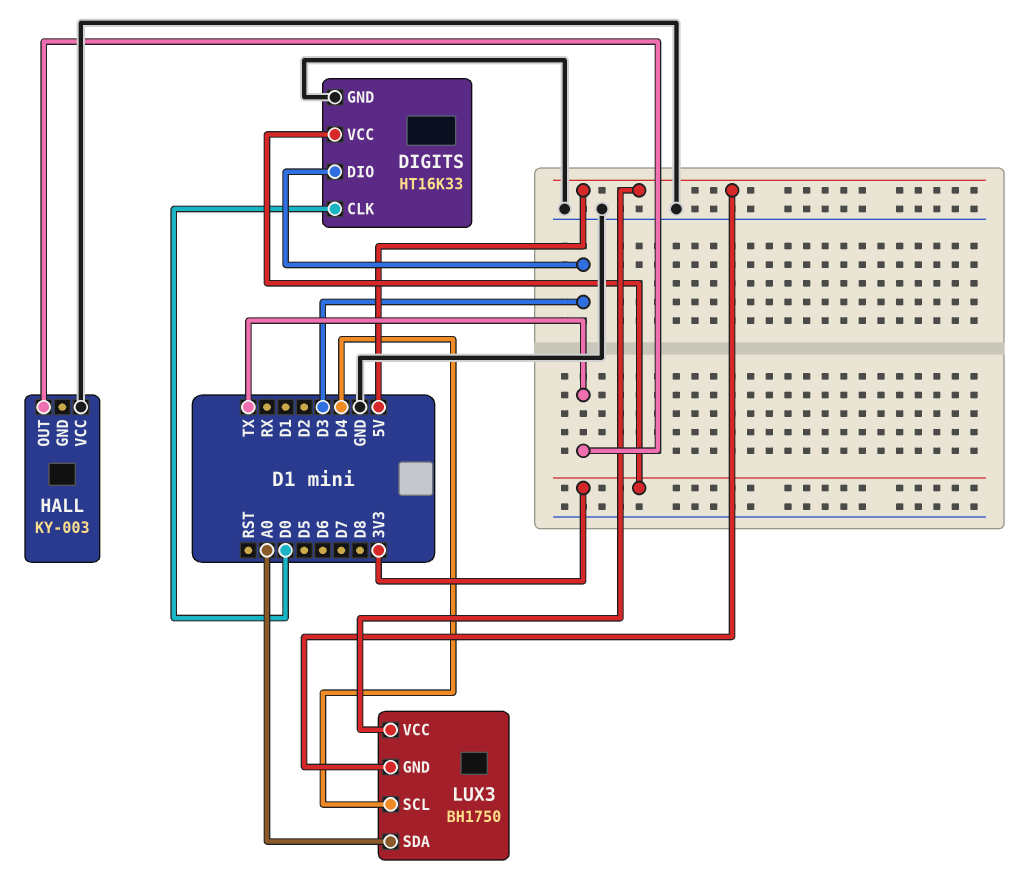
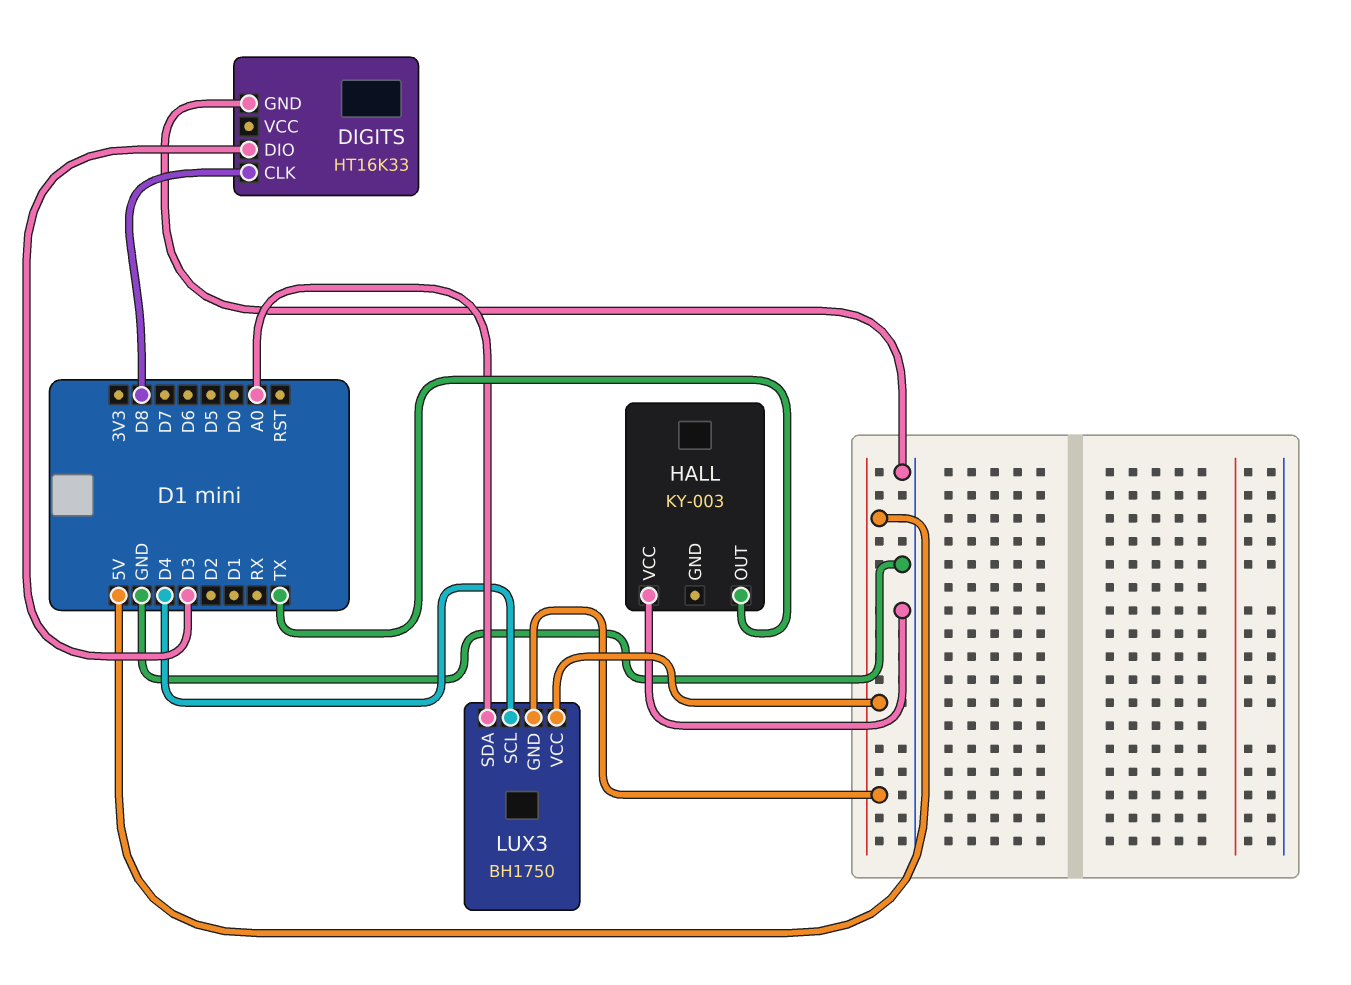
DIGITS pin CLK: D0 -> D8
DIGITS pin VCC: 3V3 -> none

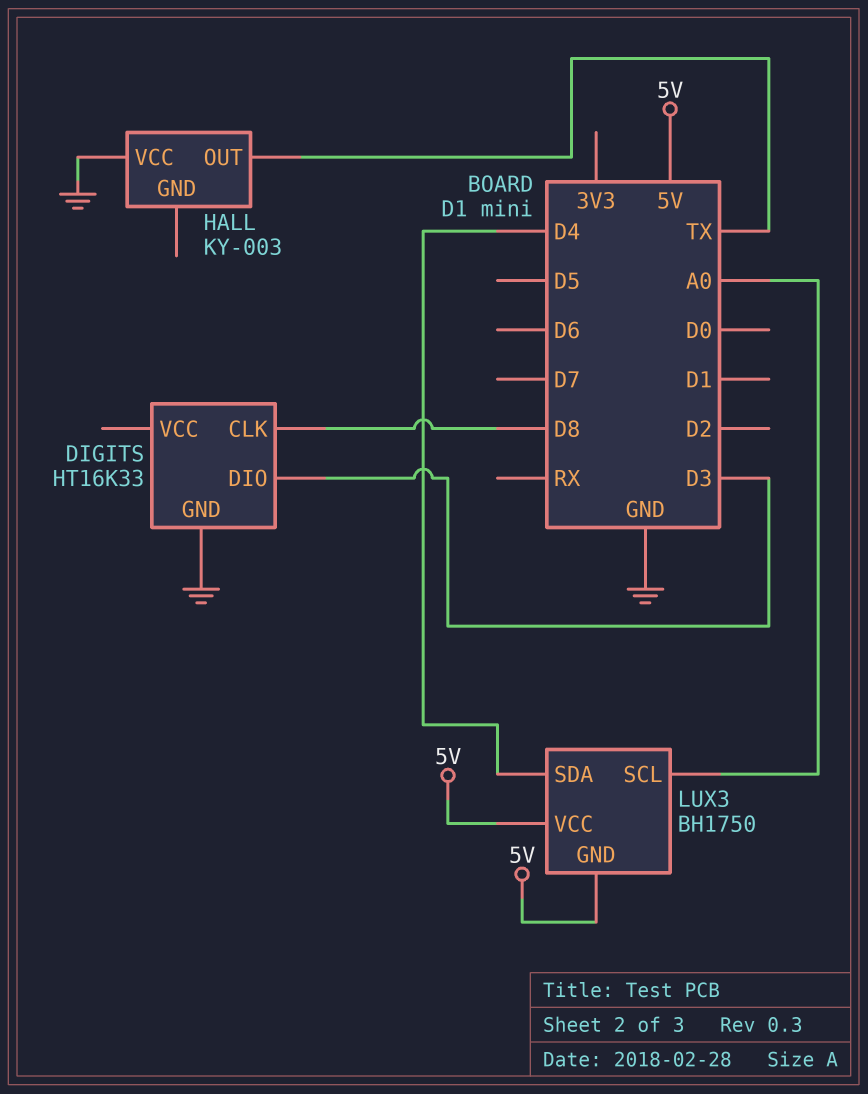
LUX3 pin SCL: D4 -> A0
LUX3 pin SDA: A0 -> D4

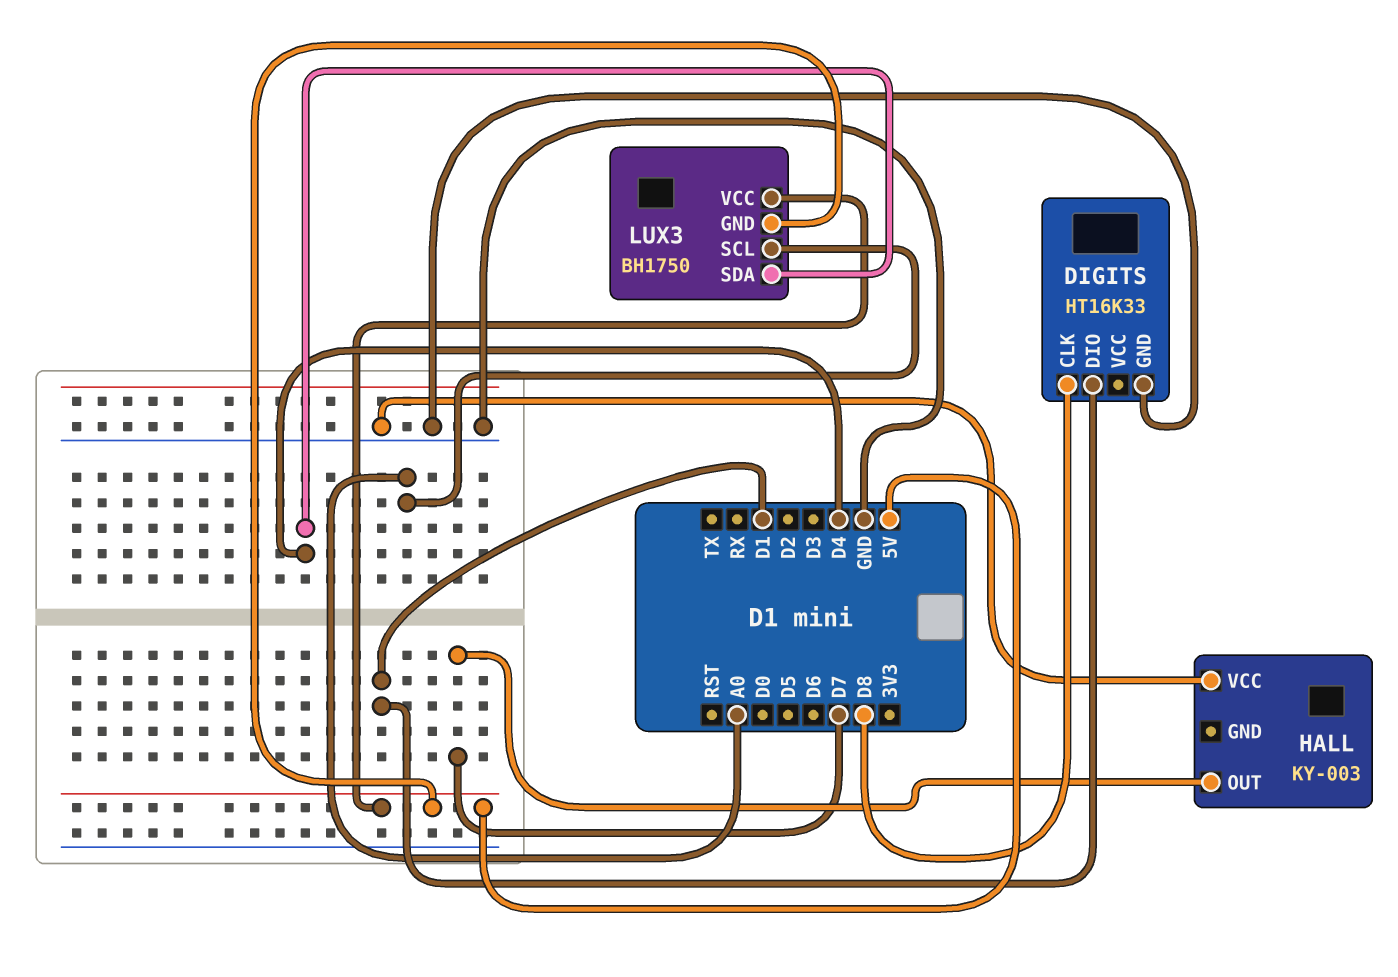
DIGITS pin DIO: D3 -> D1
HALL pin OUT: TX -> D7

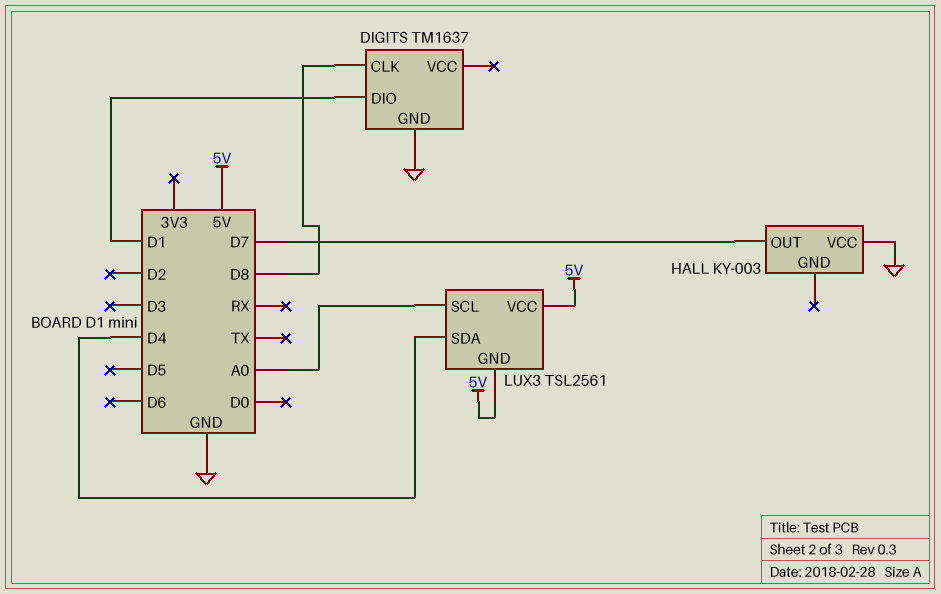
DIGITS: HT16K33 -> TM1637
LUX3: BH1750 -> TSL2561

